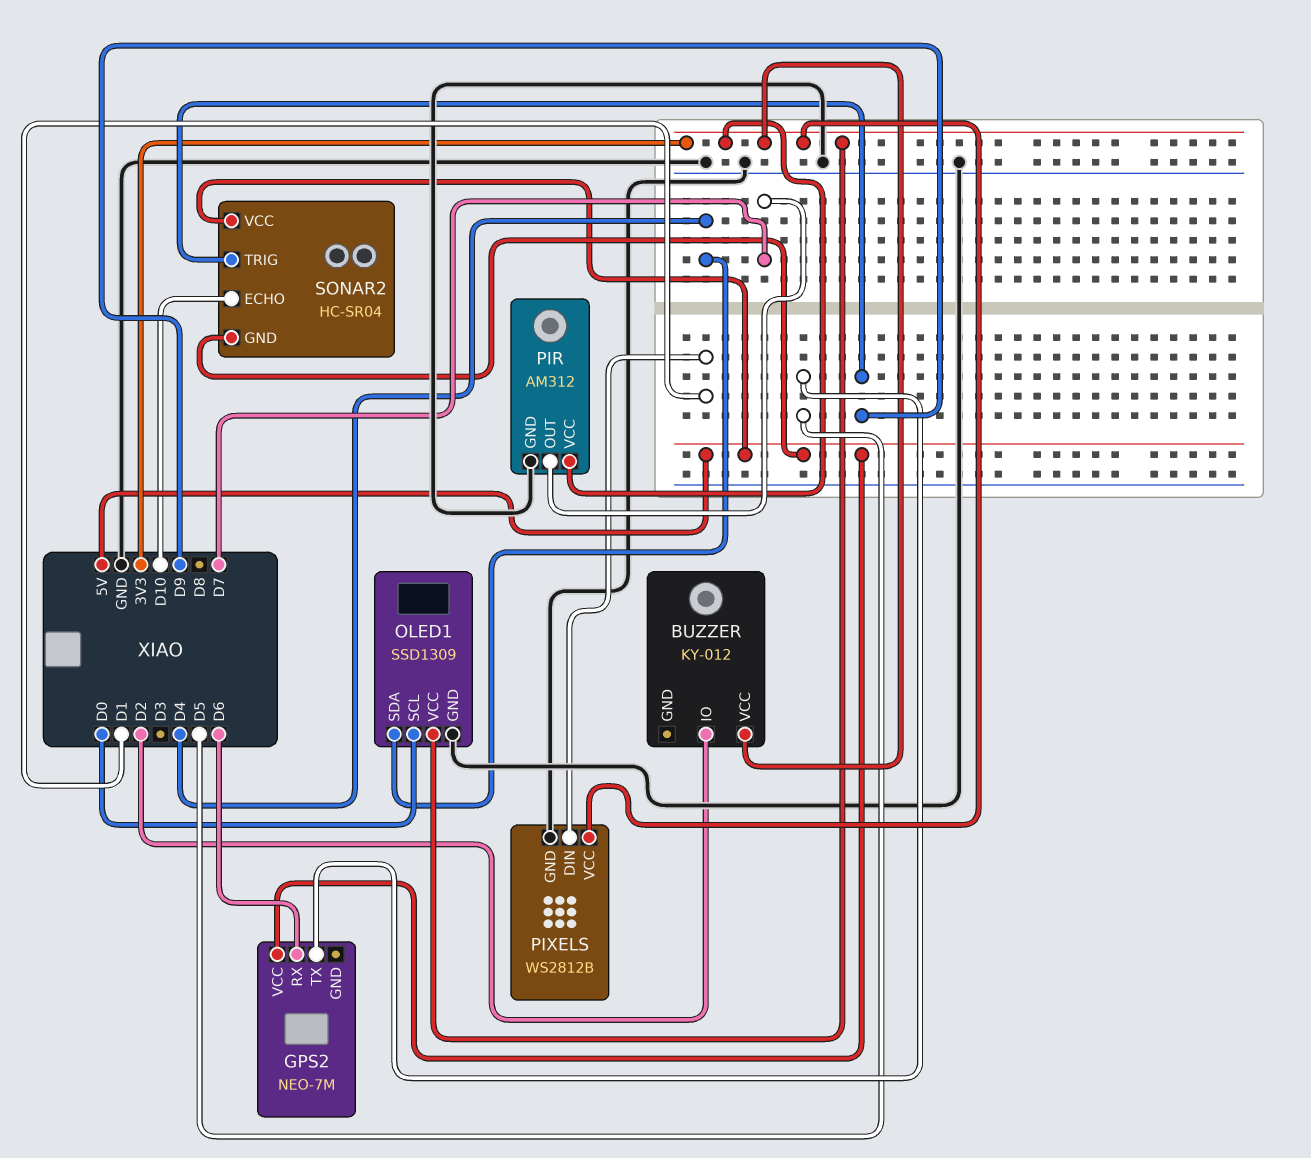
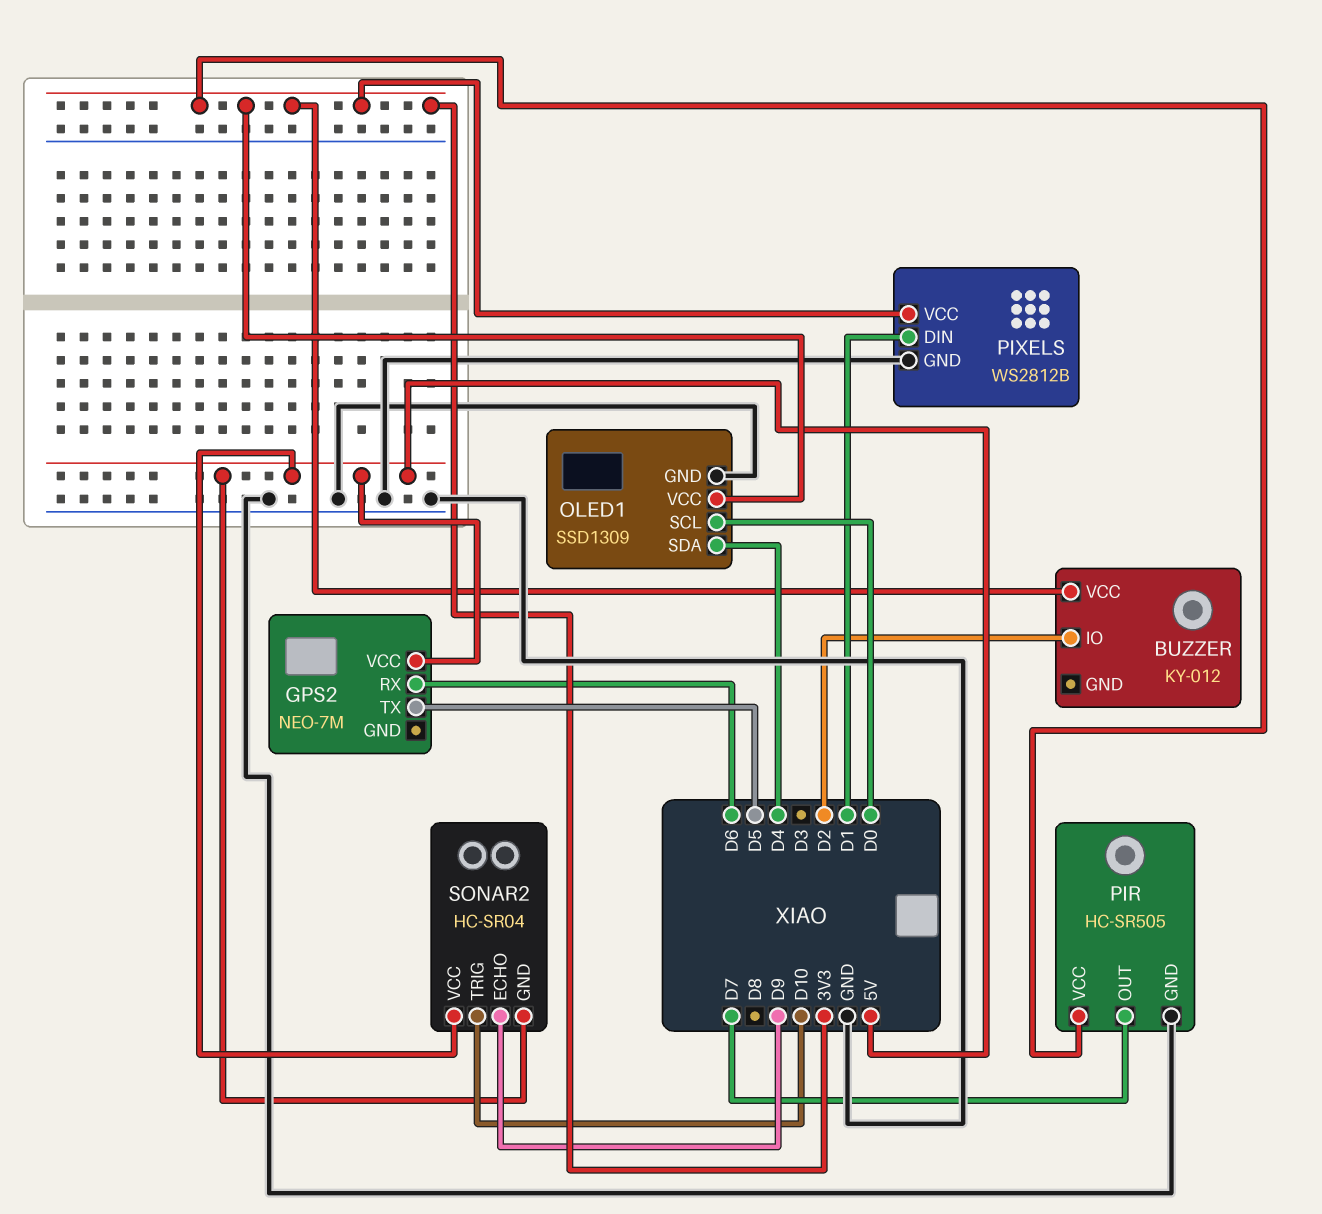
PIR: AM312 -> HC-SR505
SONAR2 pin ECHO: D10 -> D9
SONAR2 pin TRIG: D9 -> D10

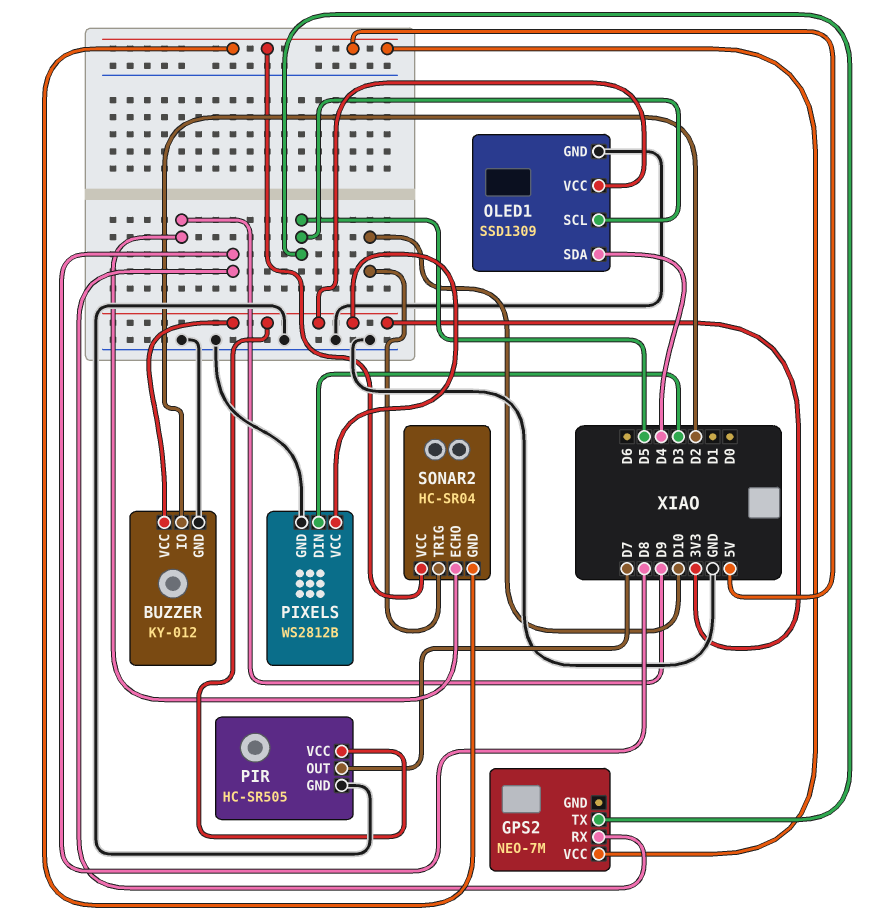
BUZZER pin GND: none -> GND
GPS2 pin RX: D6 -> D8
OLED1 pin SCL: D0 -> D5
PIXELS pin DIN: D1 -> D3

